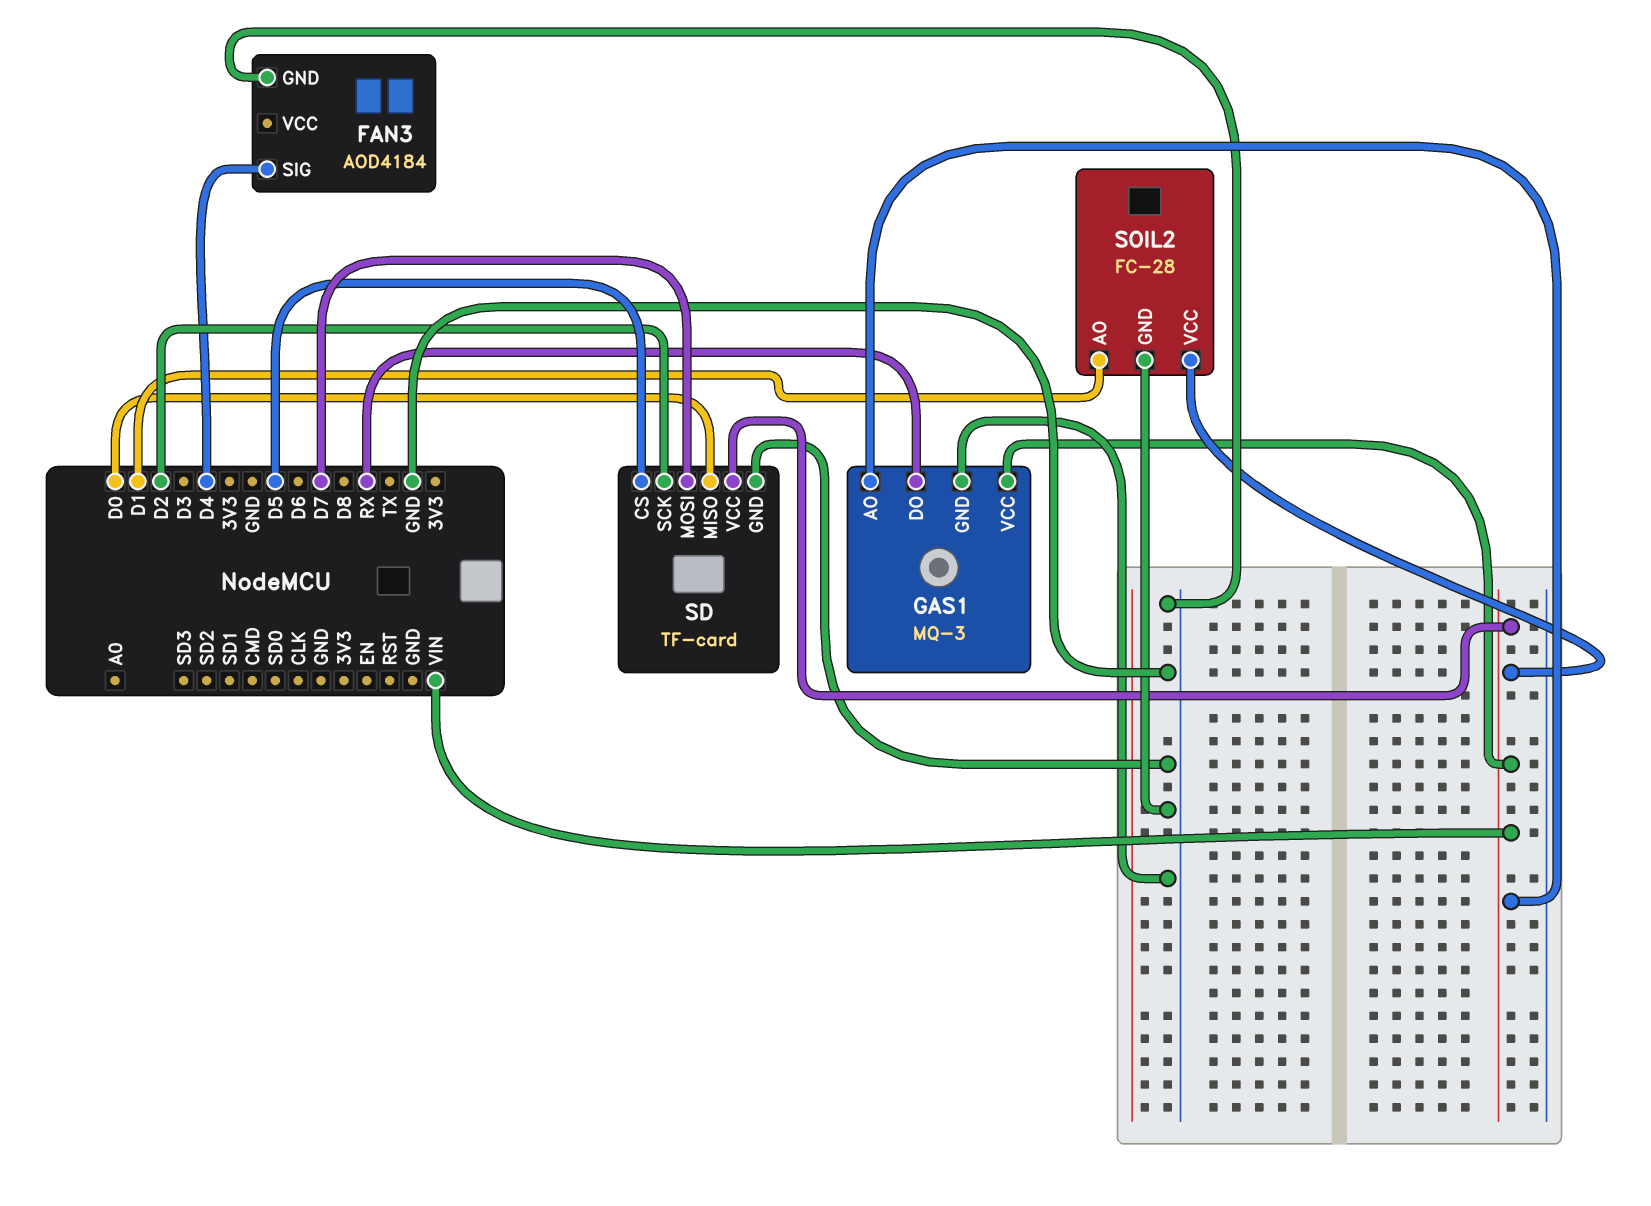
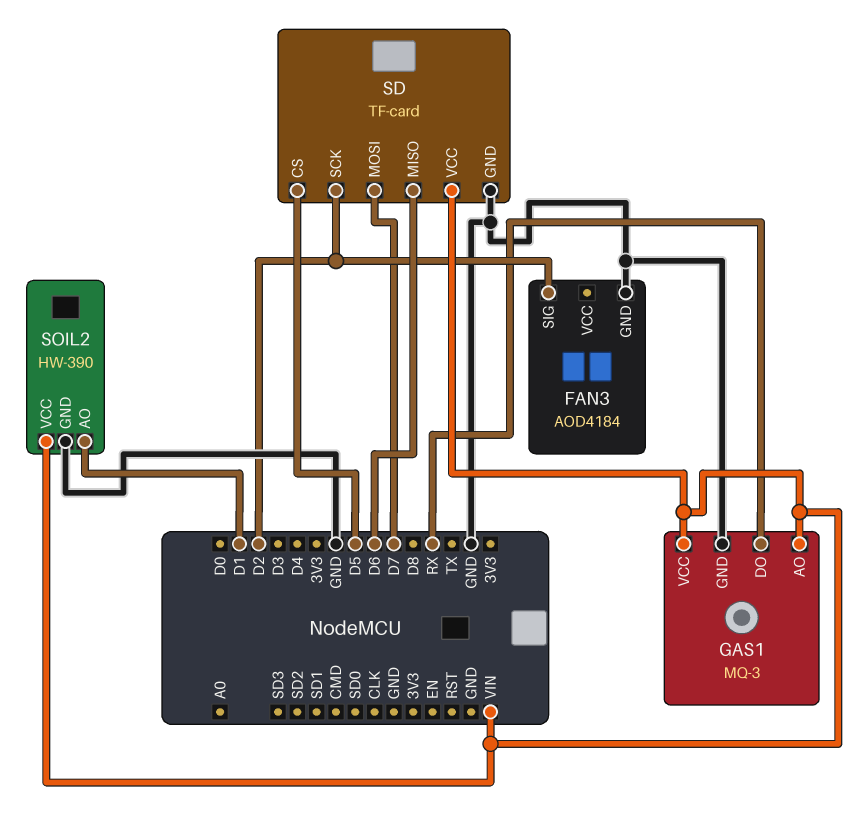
FAN3 pin SIG: D4 -> D2
SD pin MISO: D0 -> D6
SOIL2: FC-28 -> HW-390

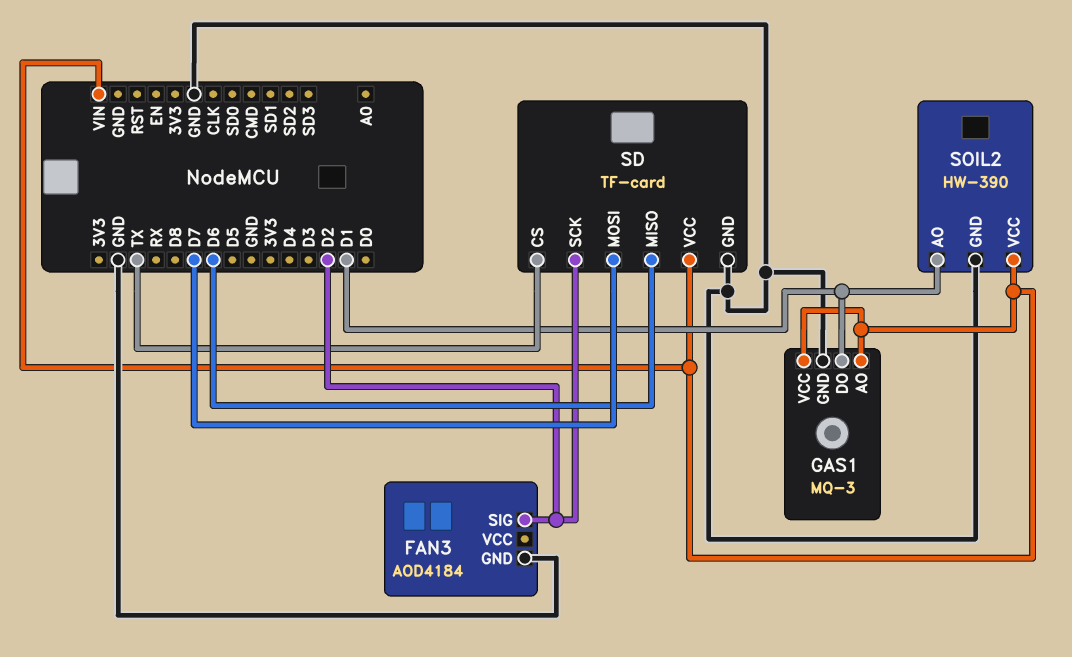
GAS1 pin DO: RX -> D1
SD pin CS: D5 -> TX

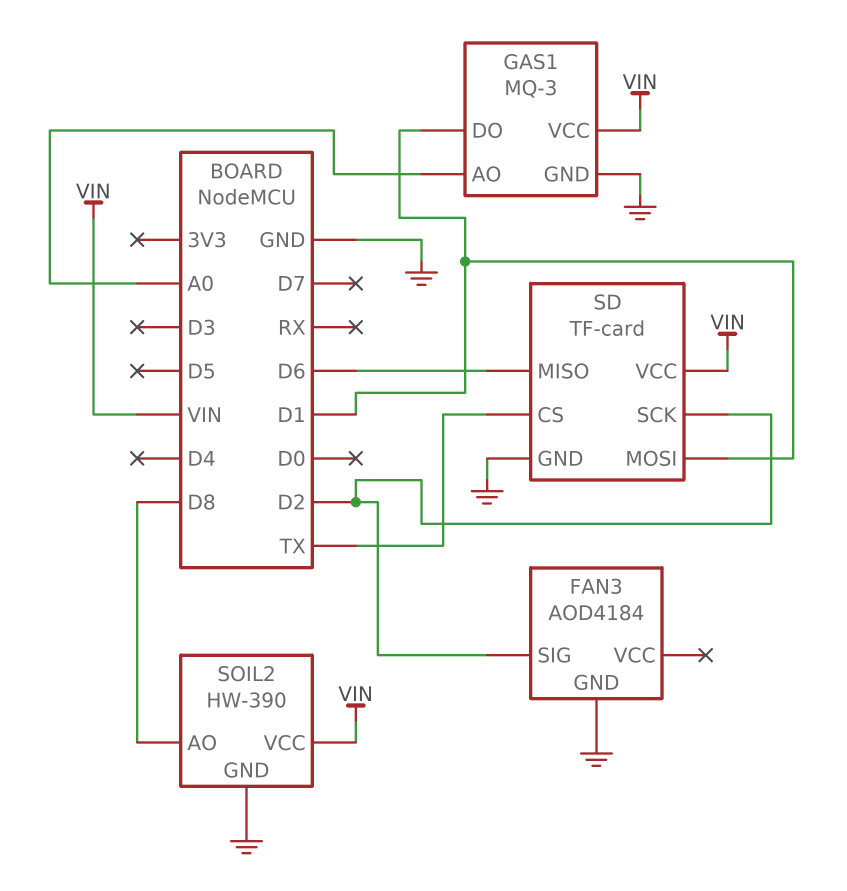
GAS1 pin AO: VIN -> A0
SD pin MOSI: D7 -> D1
SOIL2 pin AO: D1 -> D8

